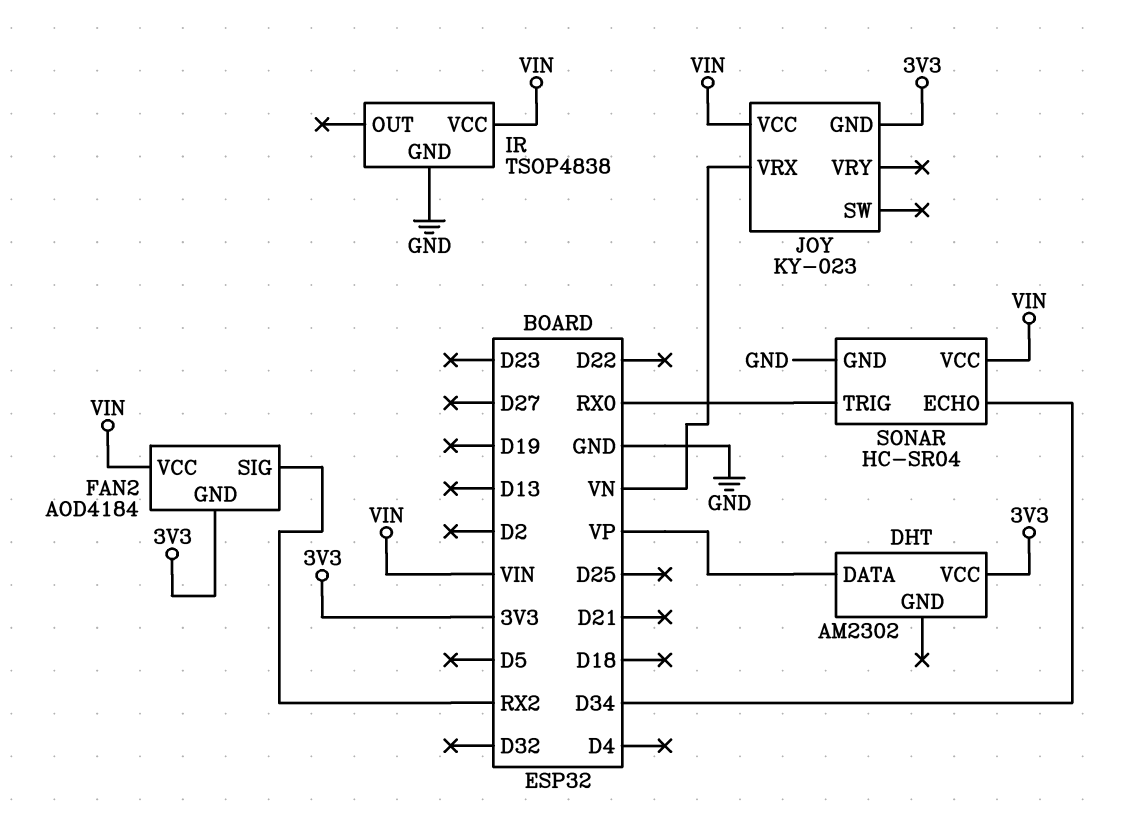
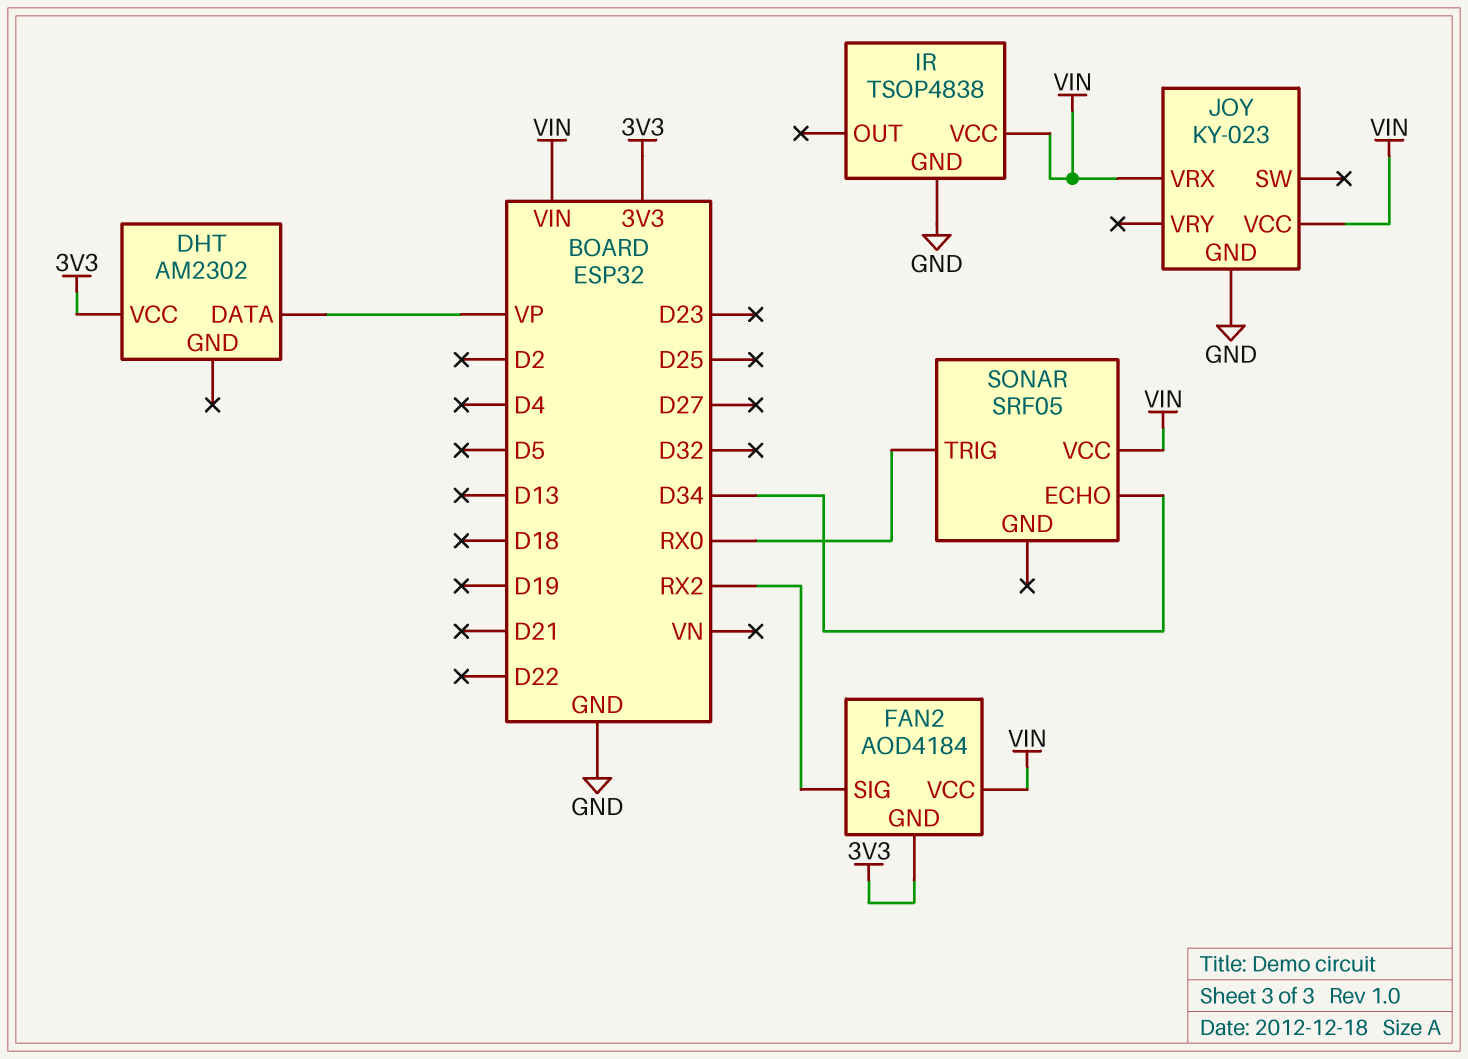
JOY pin GND: 3V3 -> GND
JOY pin VRX: VN -> VIN
SONAR: HC-SR04 -> SRF05
SONAR pin GND: GND -> none

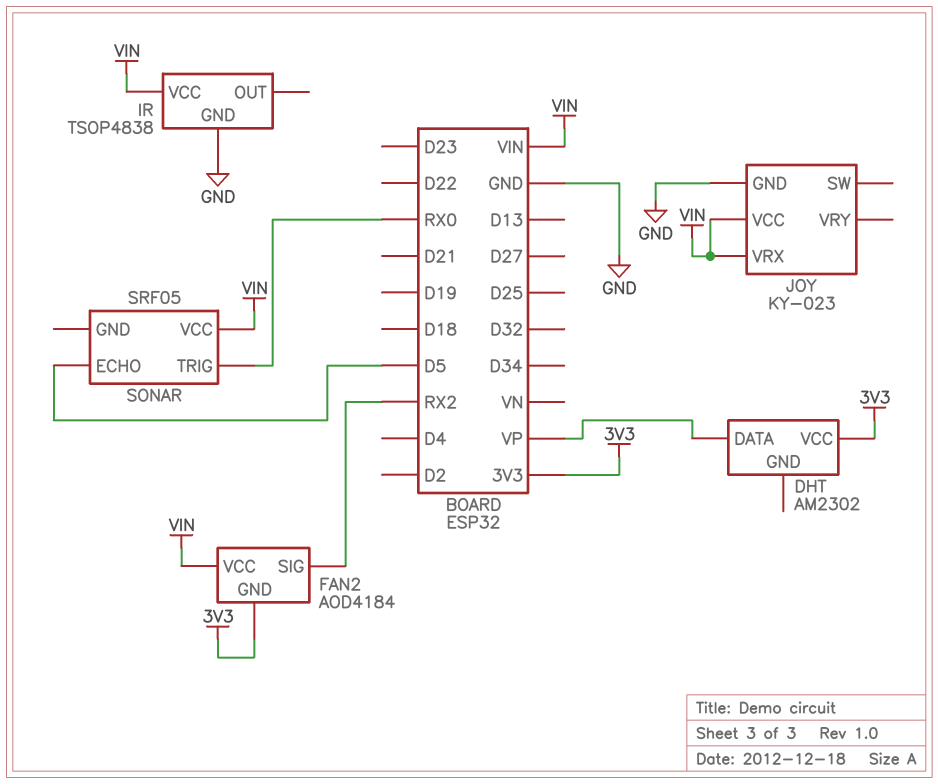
SONAR pin ECHO: D34 -> D5

